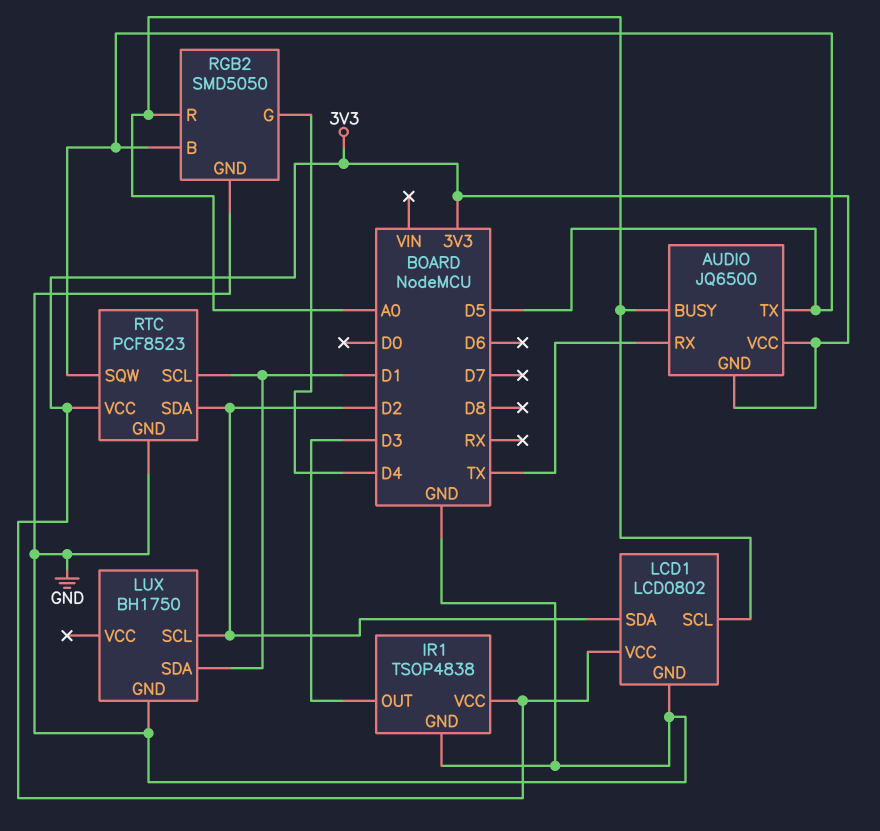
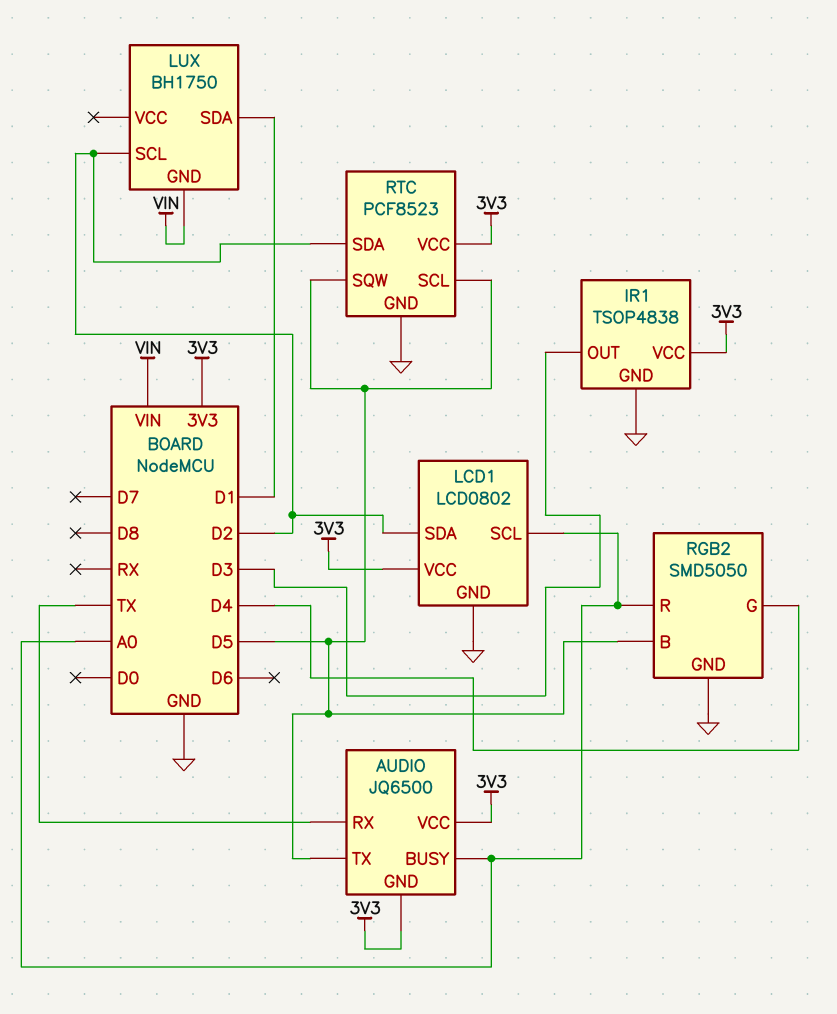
LUX pin GND: GND -> VIN
RTC pin SCL: D1 -> D5

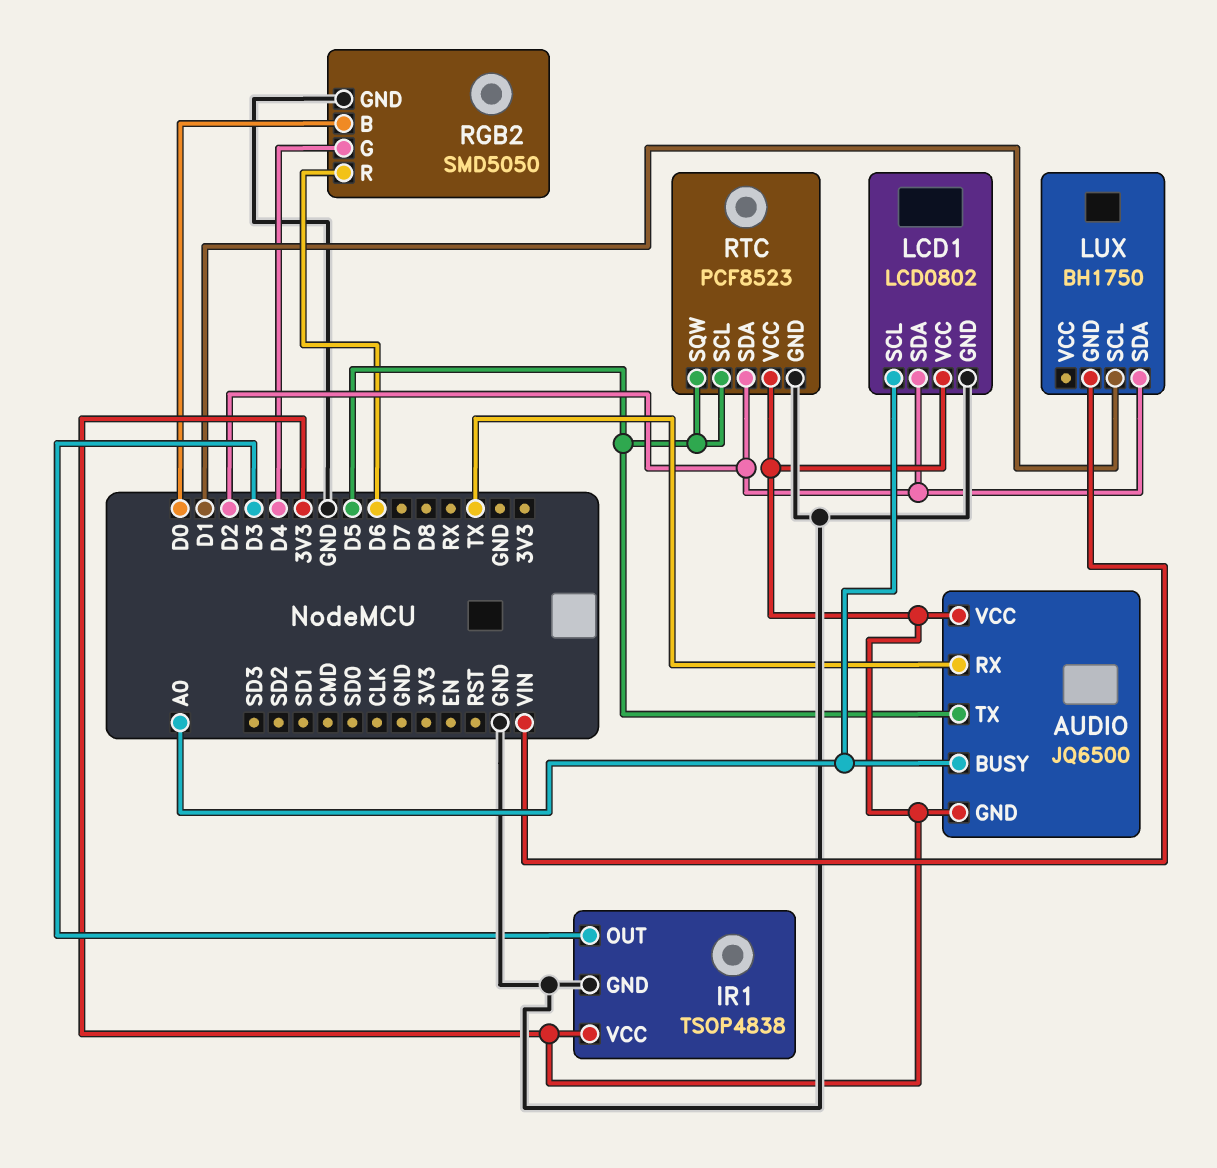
LUX pin SCL: D2 -> D1
LUX pin SDA: D1 -> D2
RGB2 pin B: D5 -> D0
RGB2 pin R: A0 -> D6

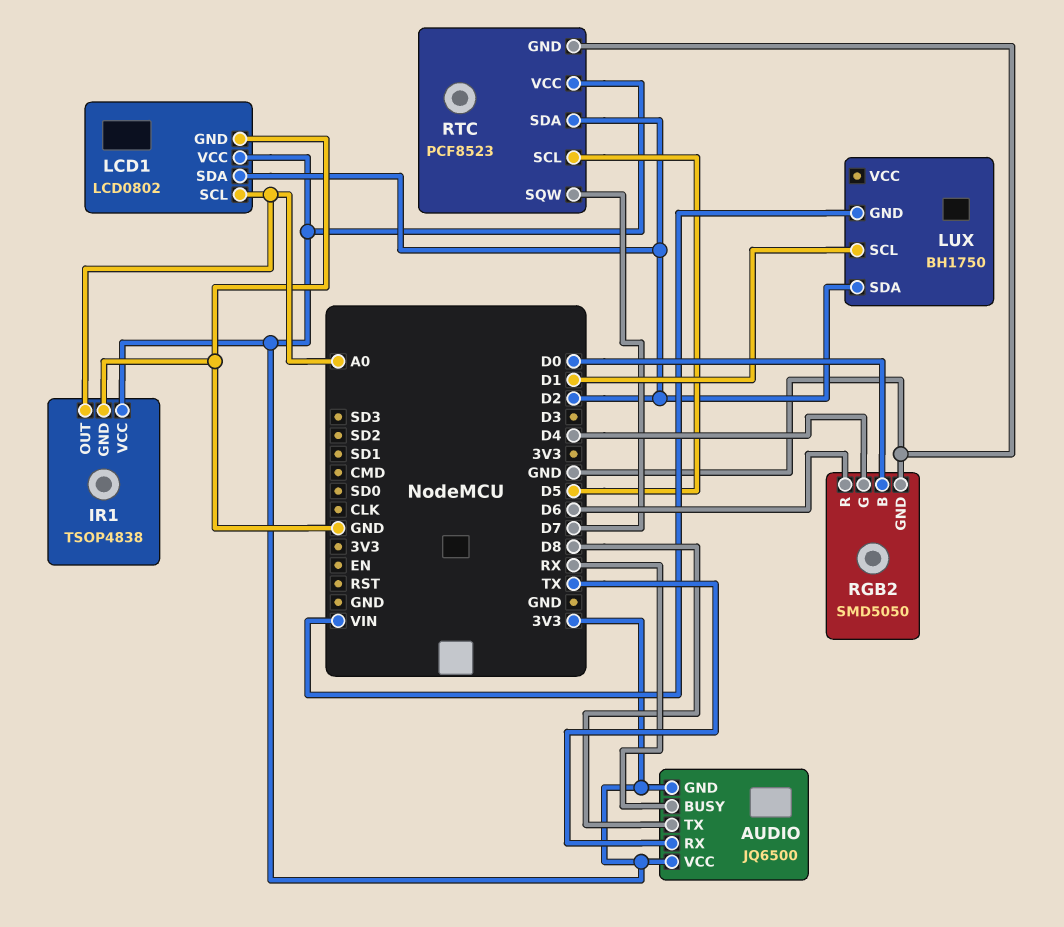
AUDIO pin BUSY: A0 -> RX
AUDIO pin TX: D5 -> D8
IR1 pin OUT: D3 -> A0
RTC pin SQW: D5 -> D7

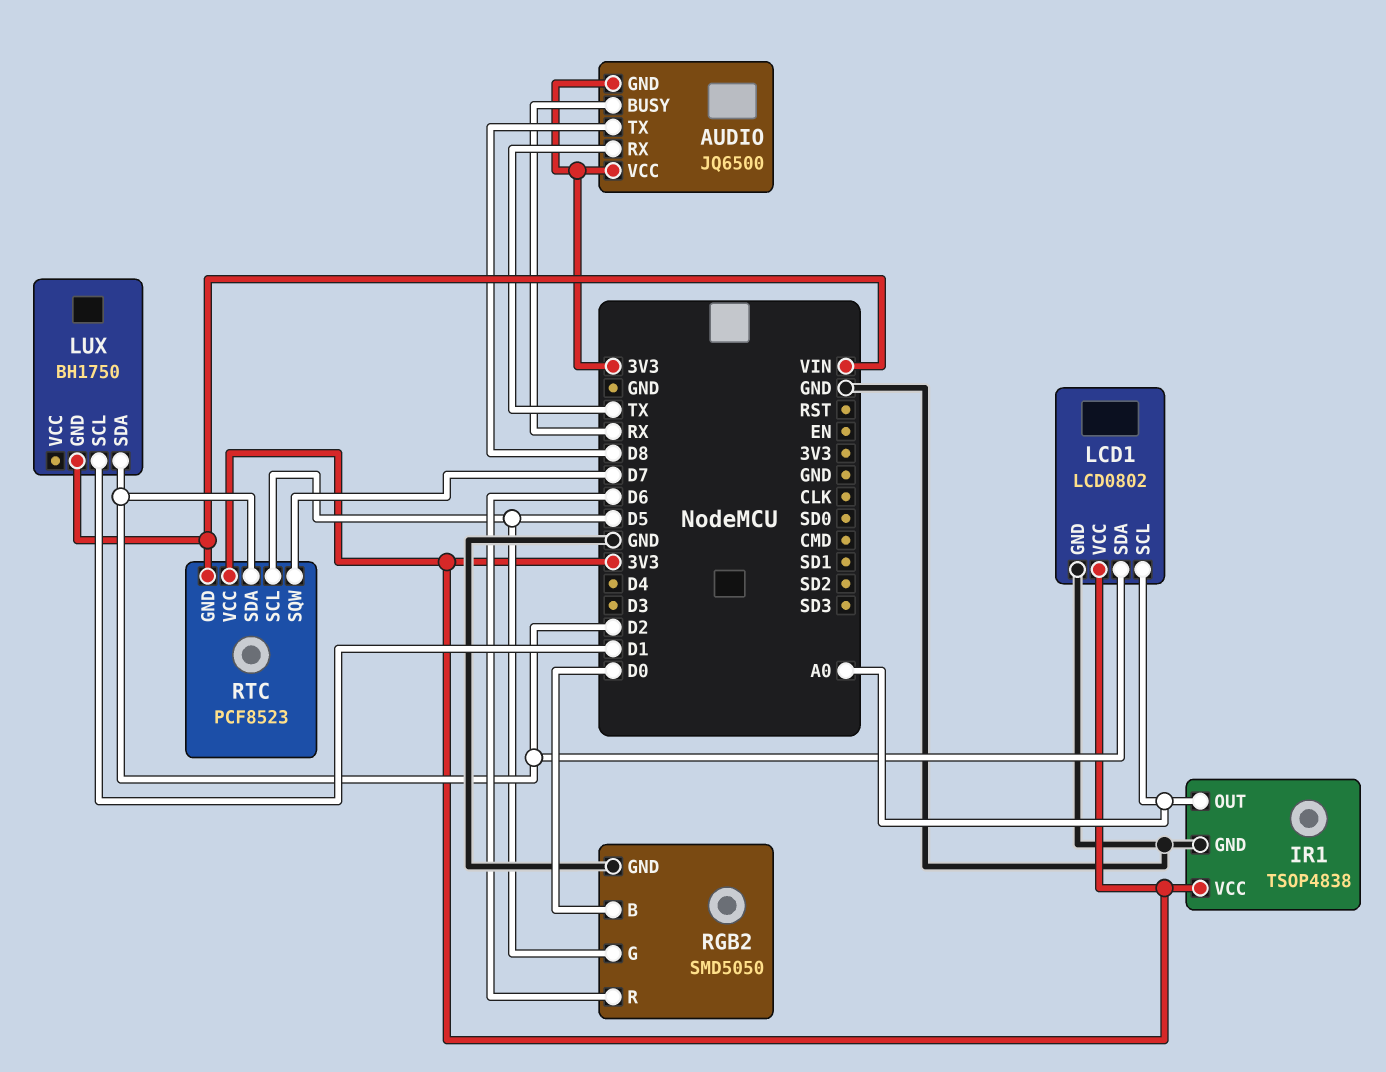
RGB2 pin G: D4 -> D5
RTC pin GND: GND -> VIN

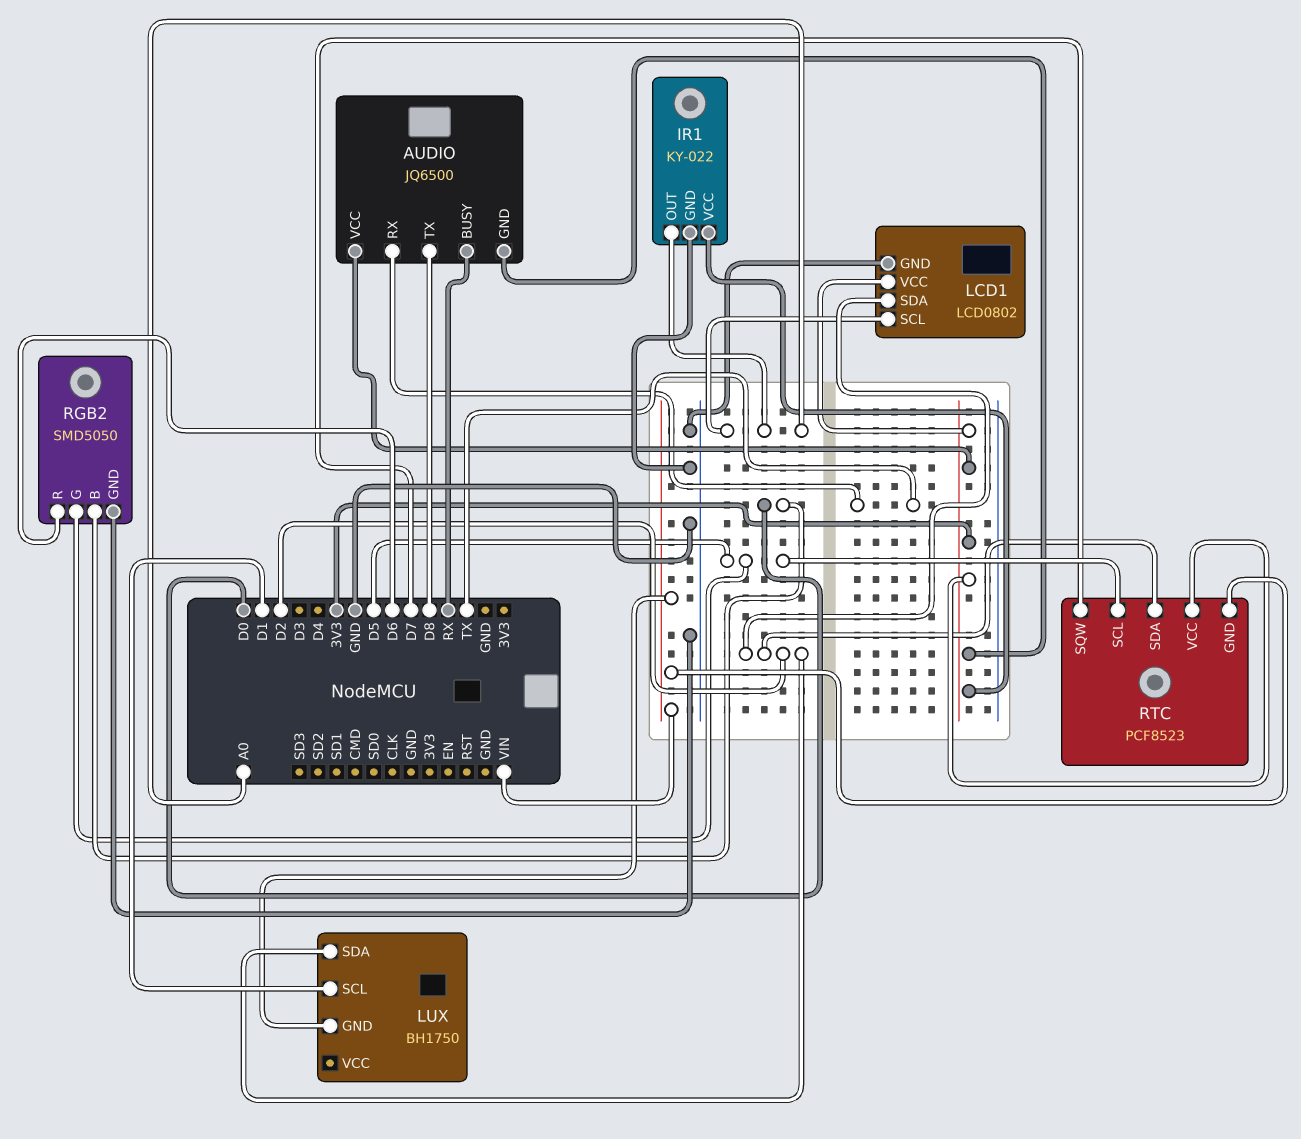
IR1: TSOP4838 -> KY-022

